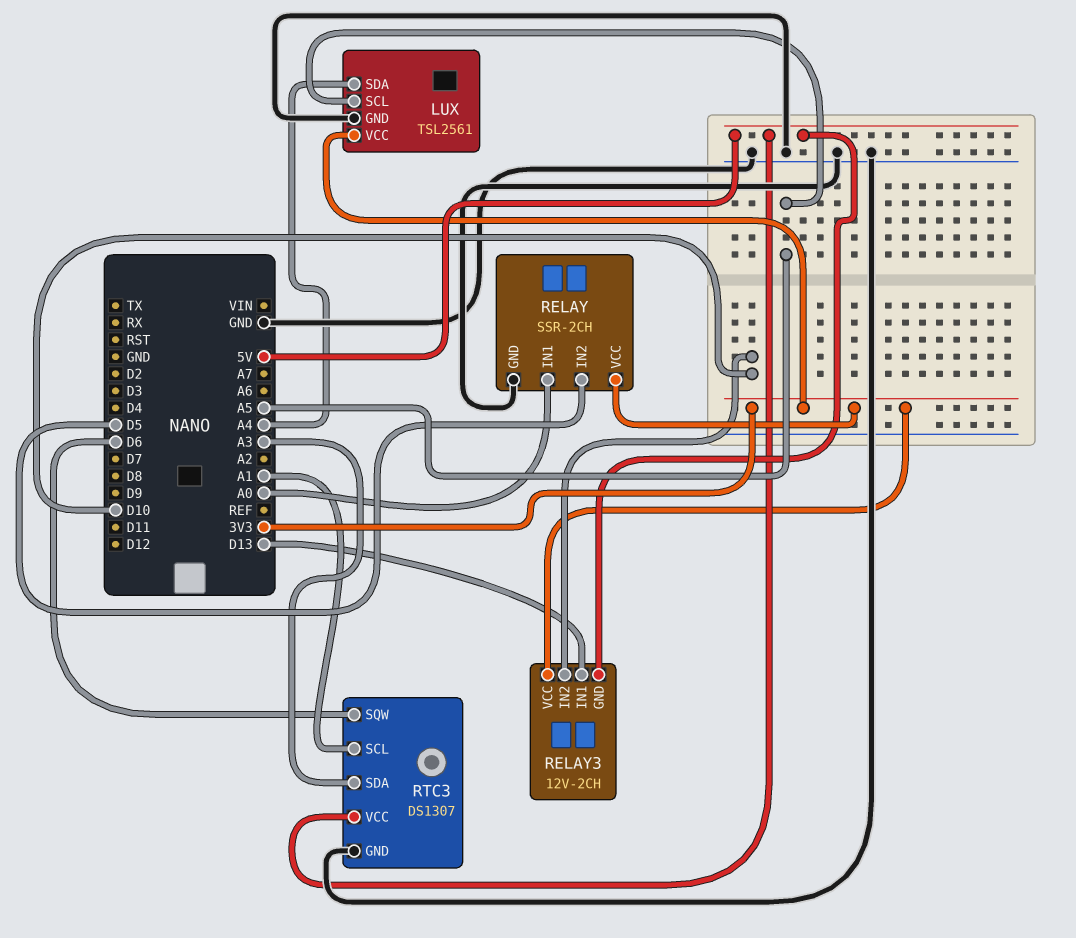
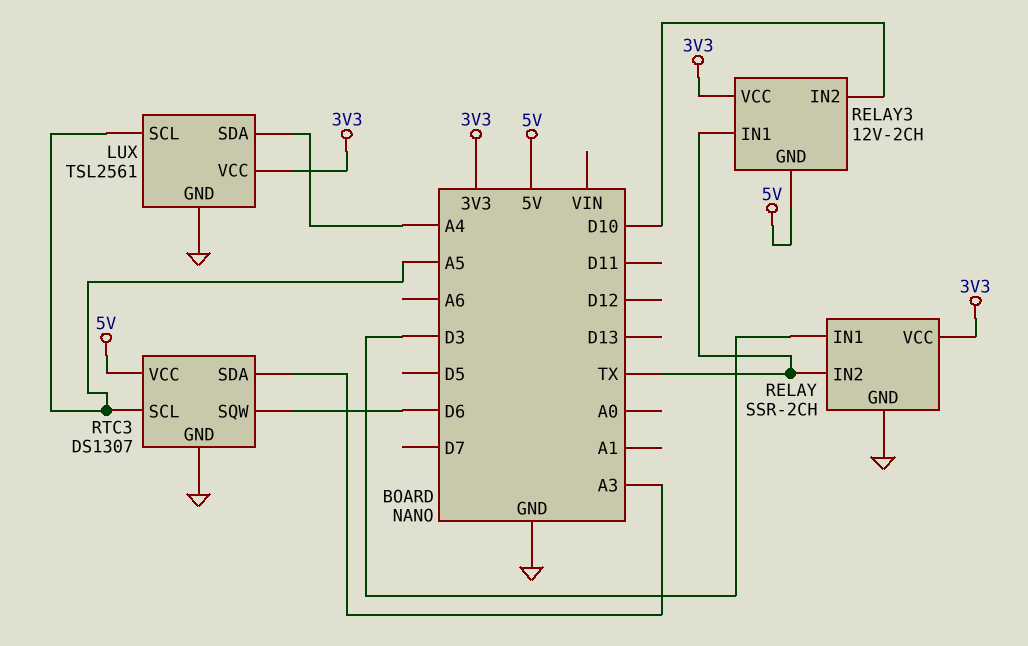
RELAY pin IN1: A0 -> D3
RELAY pin IN2: D5 -> TX
RELAY3 pin IN1: D13 -> TX
RTC3 pin SCL: A1 -> A5

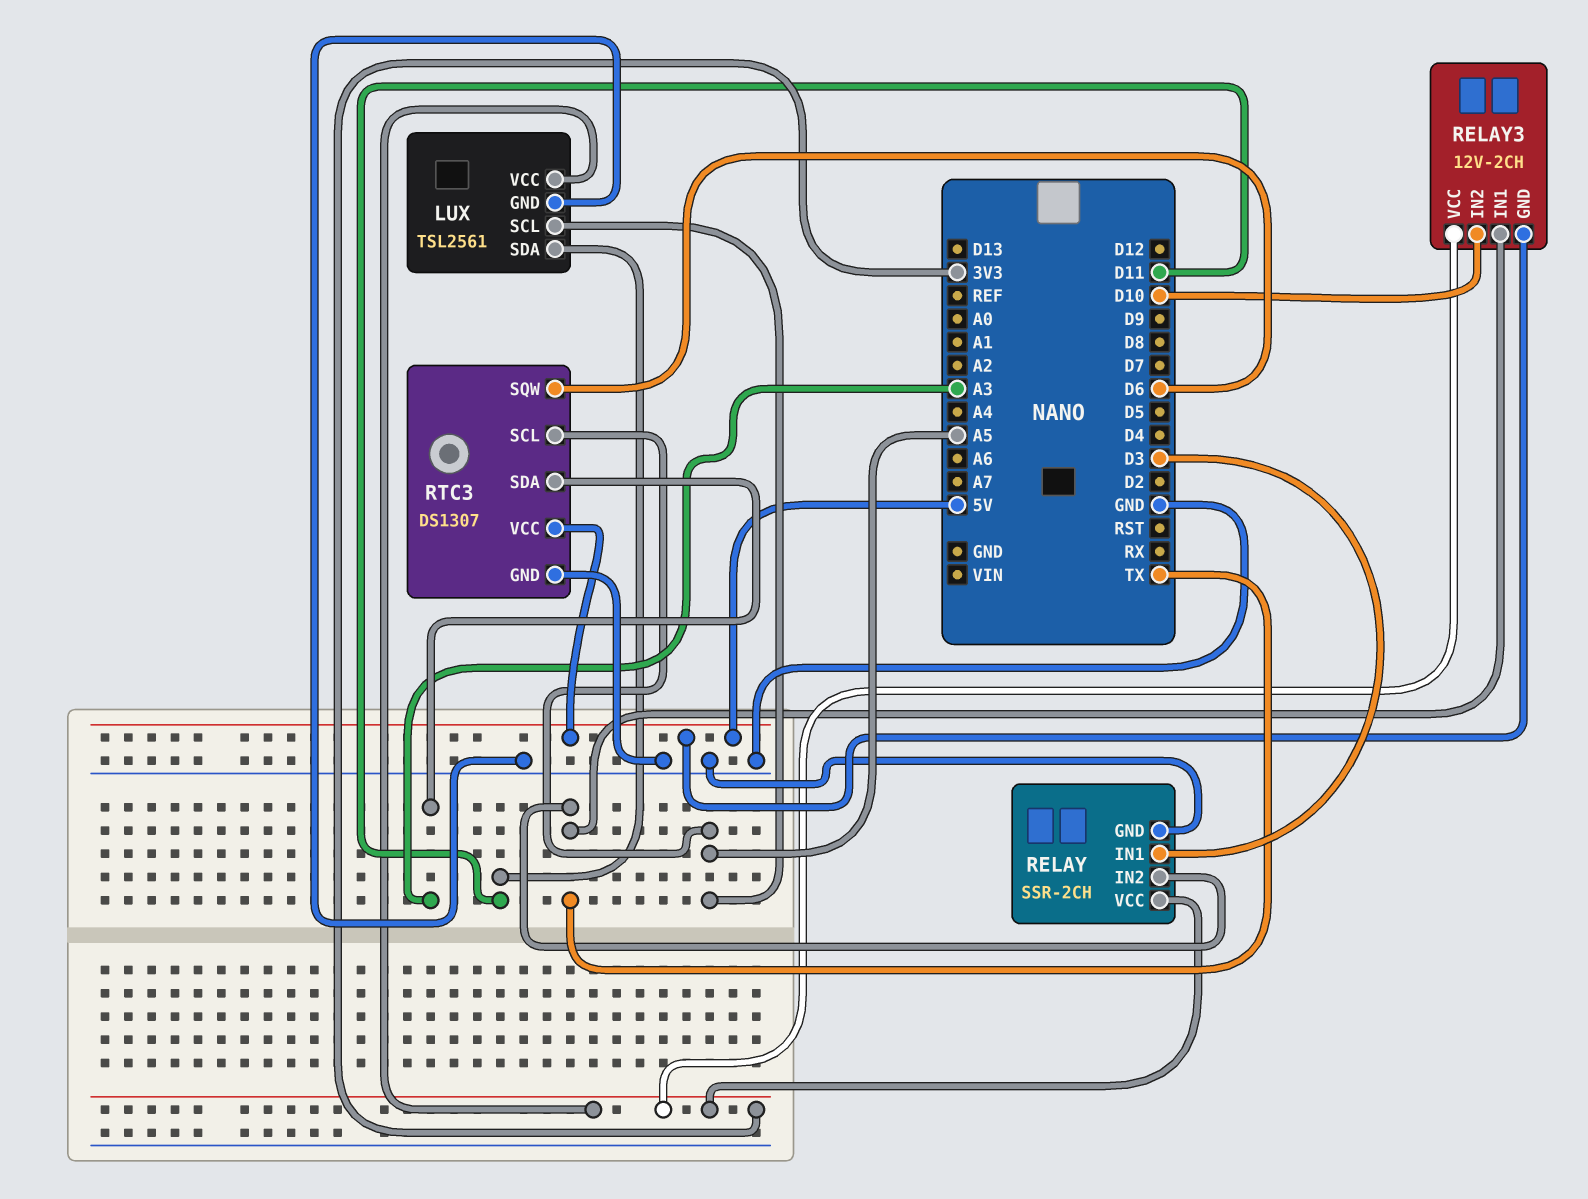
LUX pin SDA: A4 -> D11

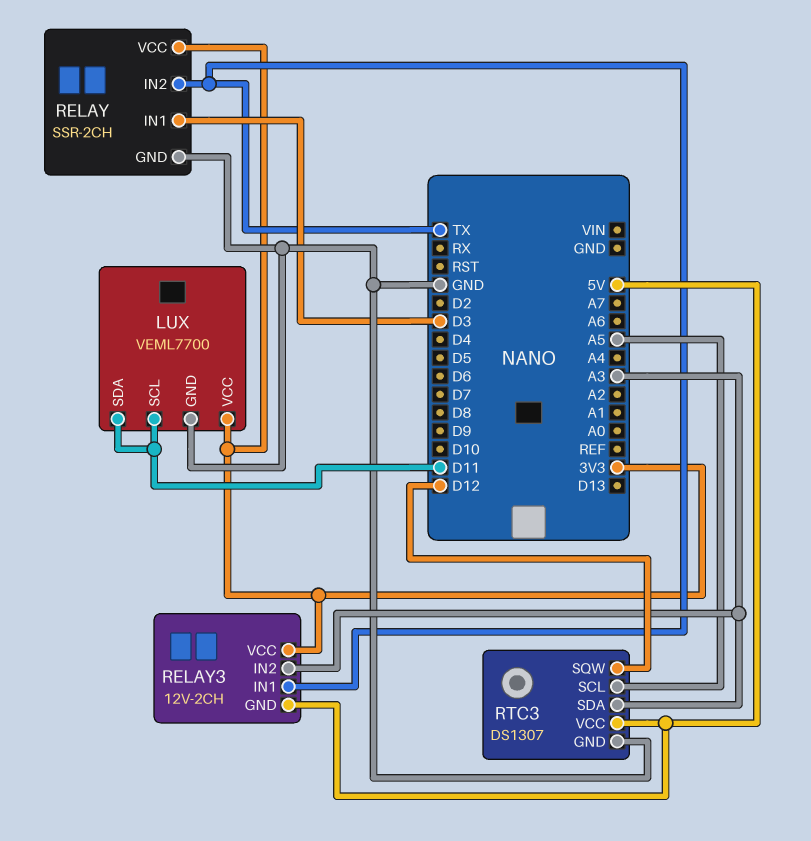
LUX: TSL2561 -> VEML7700
LUX pin SCL: A5 -> D11
RELAY3 pin IN2: D10 -> A3
RTC3 pin SQW: D6 -> D12

